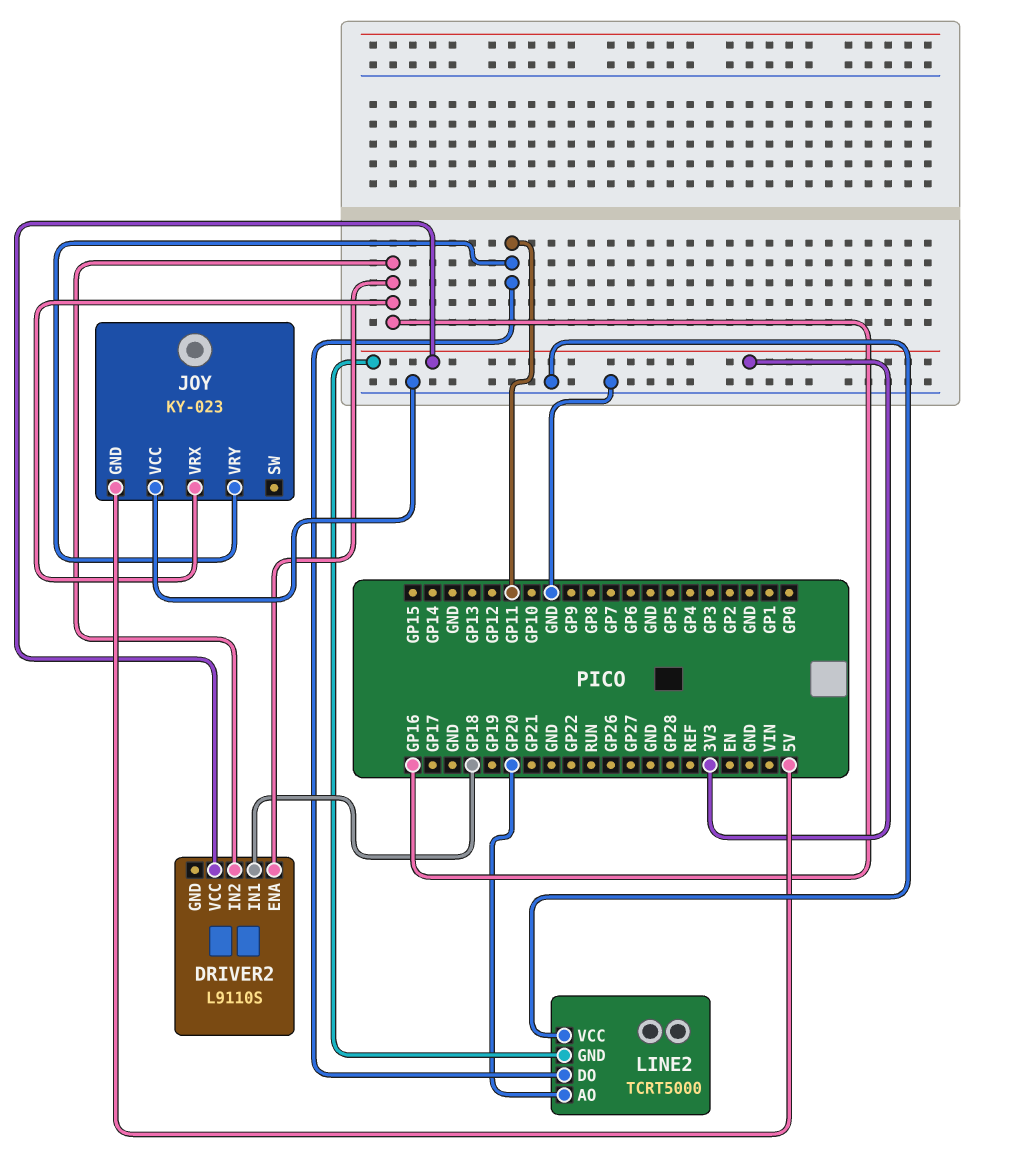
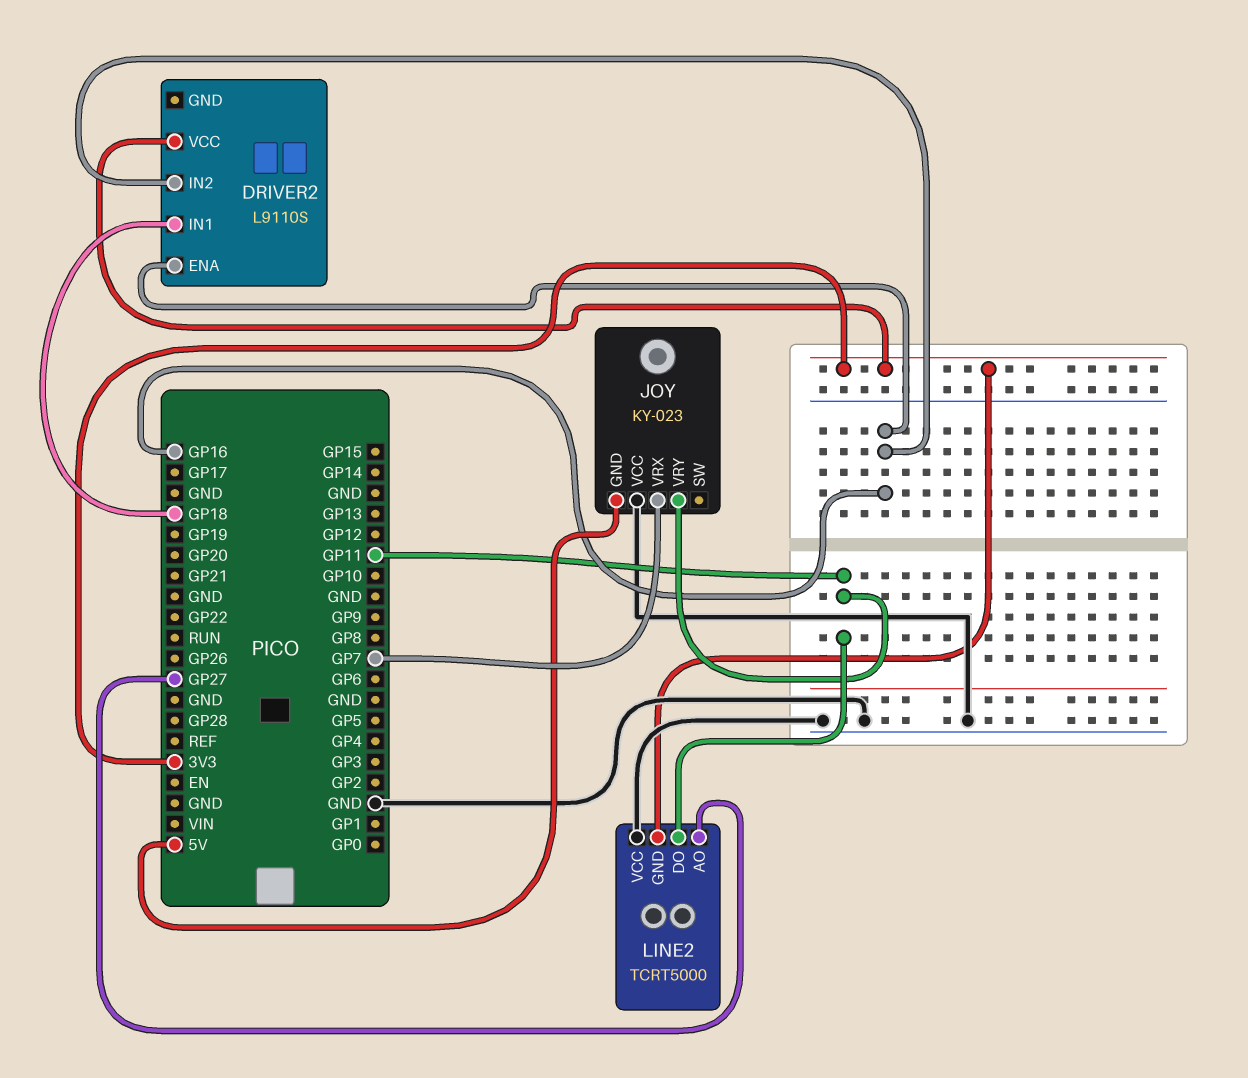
JOY pin VRX: GP16 -> GP7
LINE2 pin AO: GP20 -> GP27

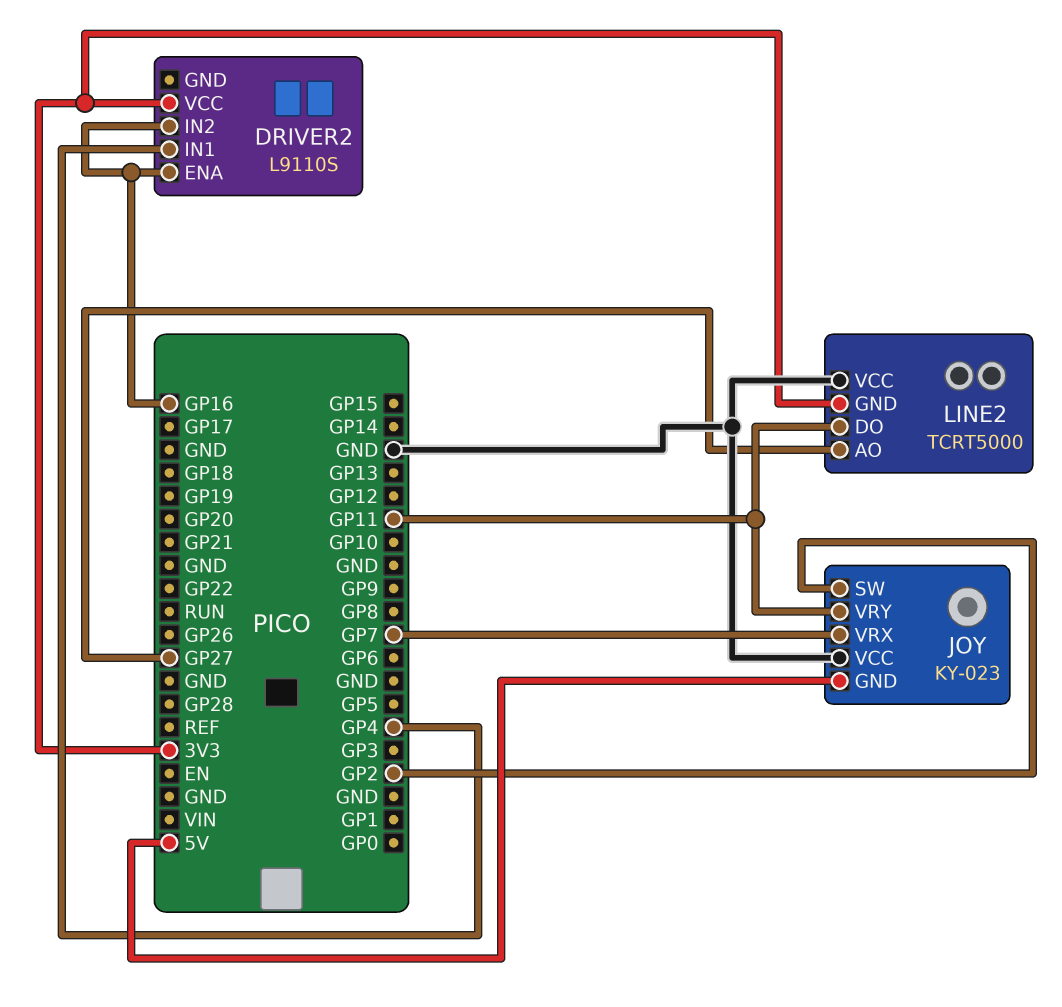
DRIVER2 pin IN1: GP18 -> GP4
JOY pin SW: none -> GP2

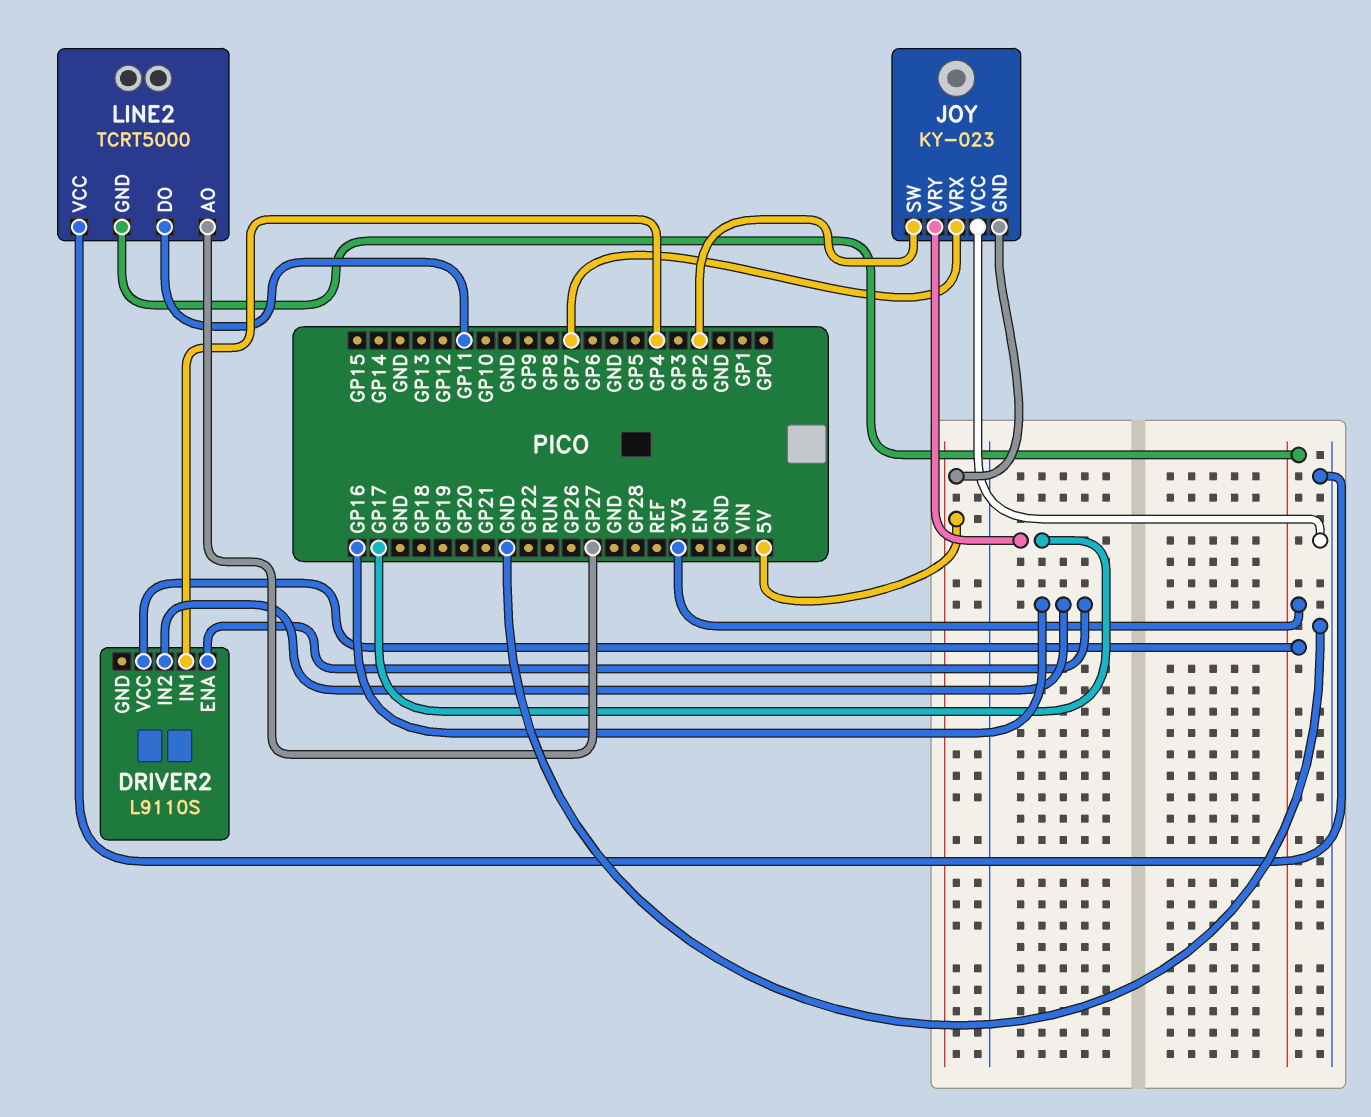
JOY pin VRY: GP11 -> GP17

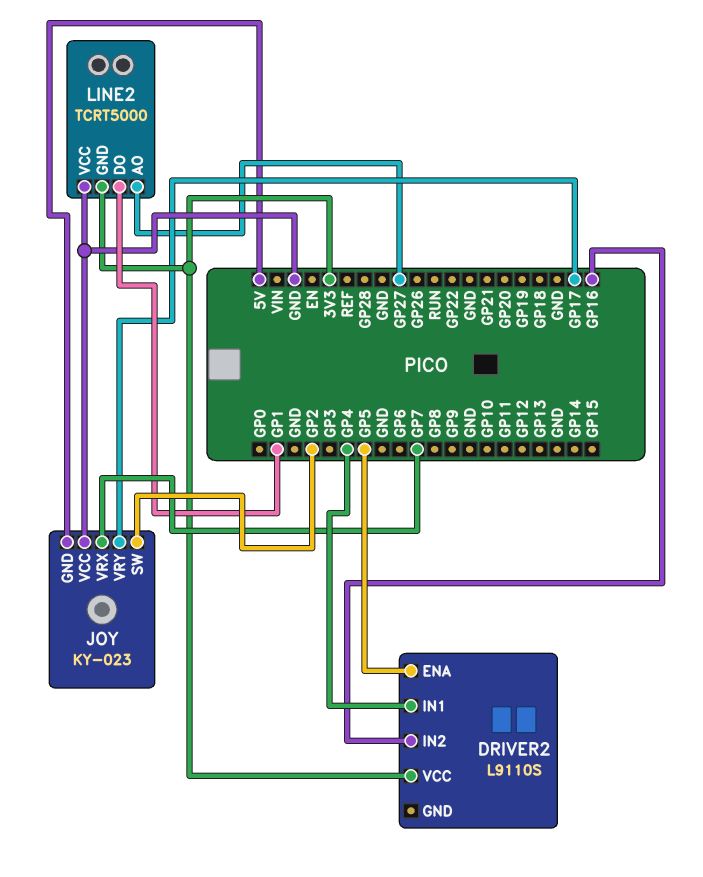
DRIVER2 pin ENA: GP16 -> GP5
LINE2 pin DO: GP11 -> GP1

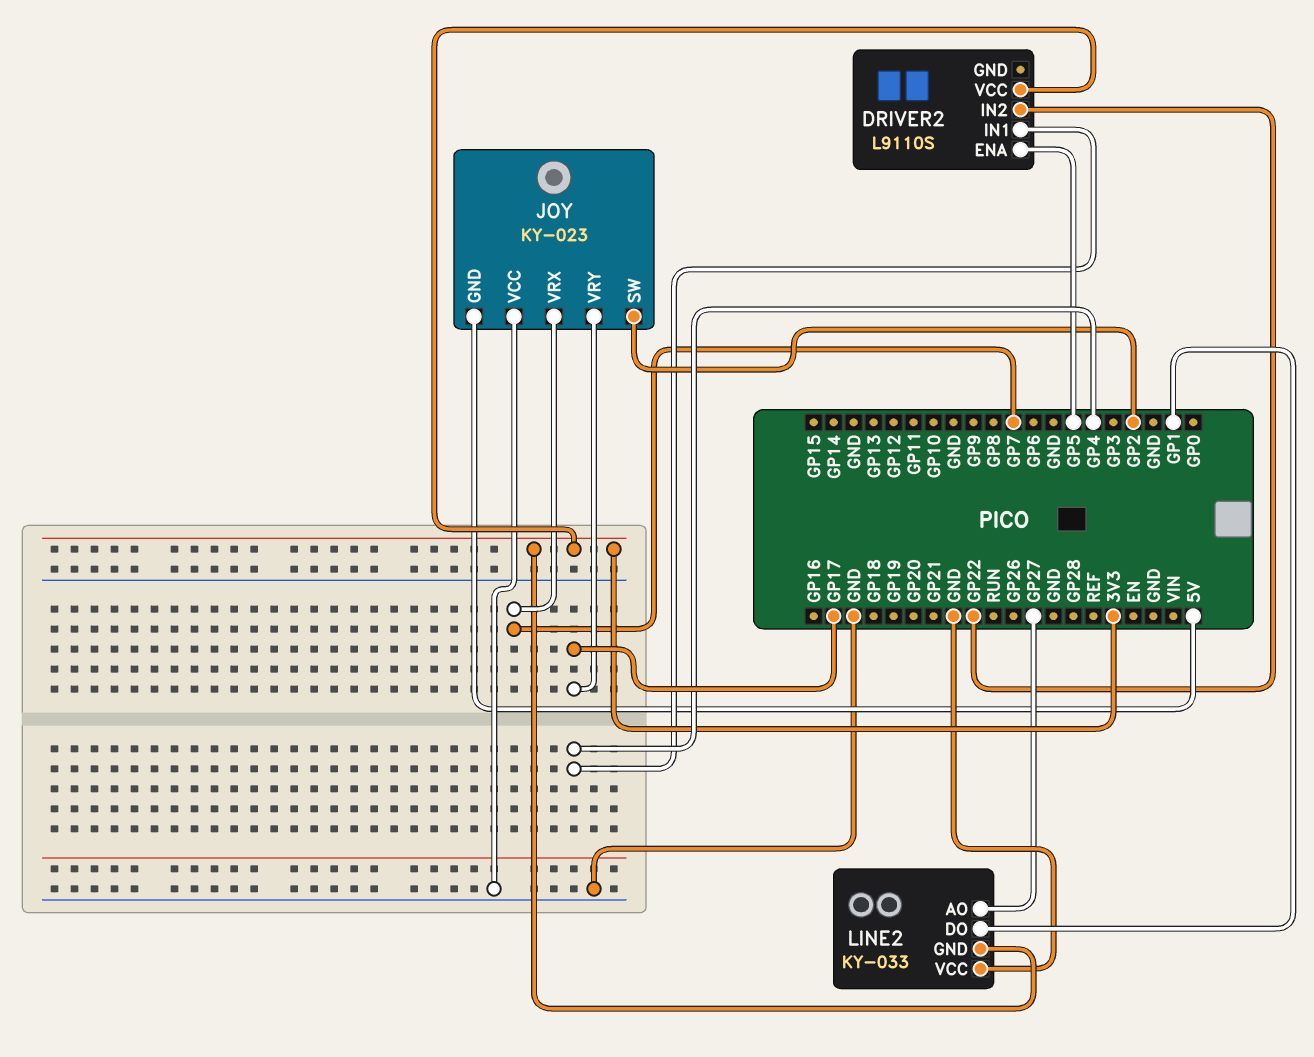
DRIVER2 pin IN2: GP16 -> GP22
LINE2: TCRT5000 -> KY-033

